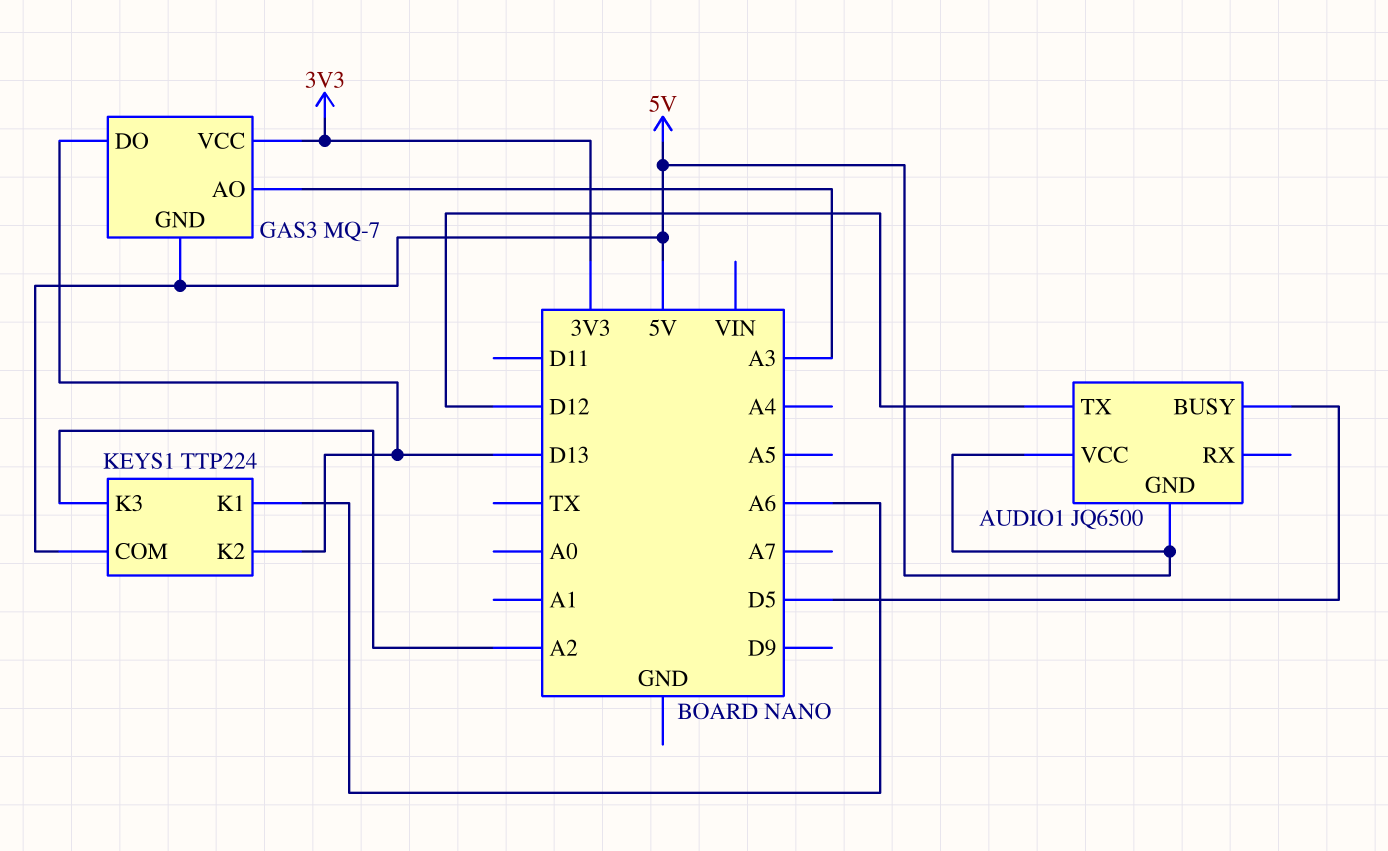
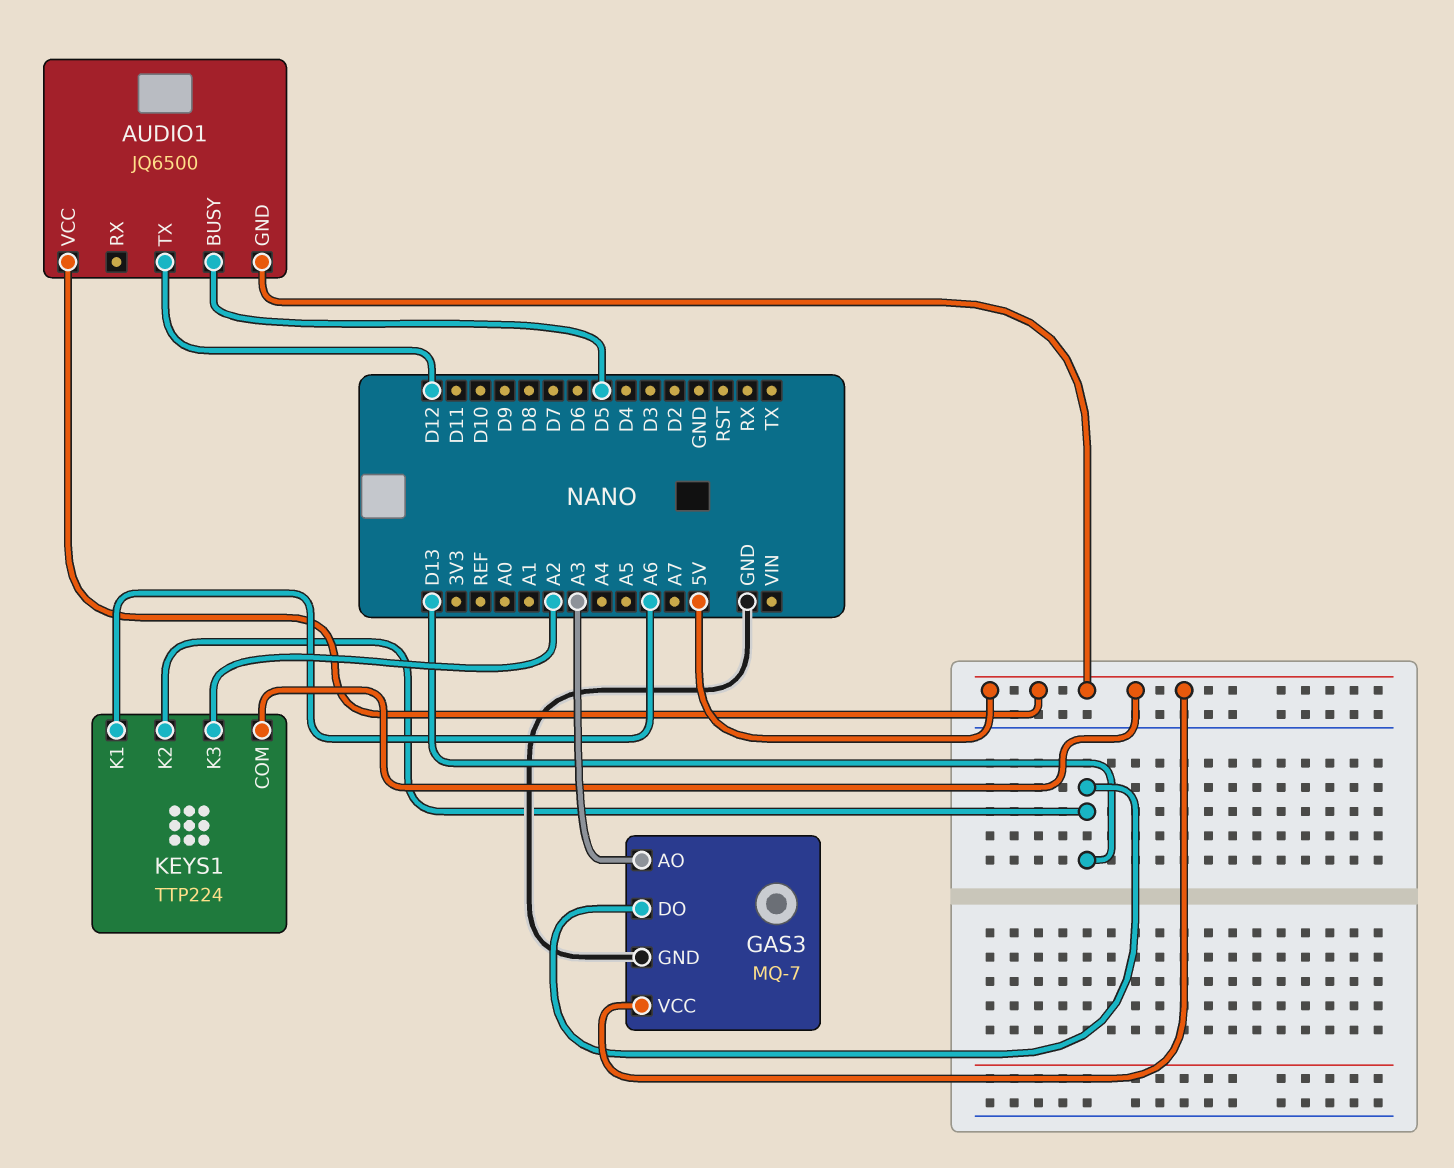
GAS3 pin GND: 5V -> GND
GAS3 pin VCC: 3V3 -> 5V

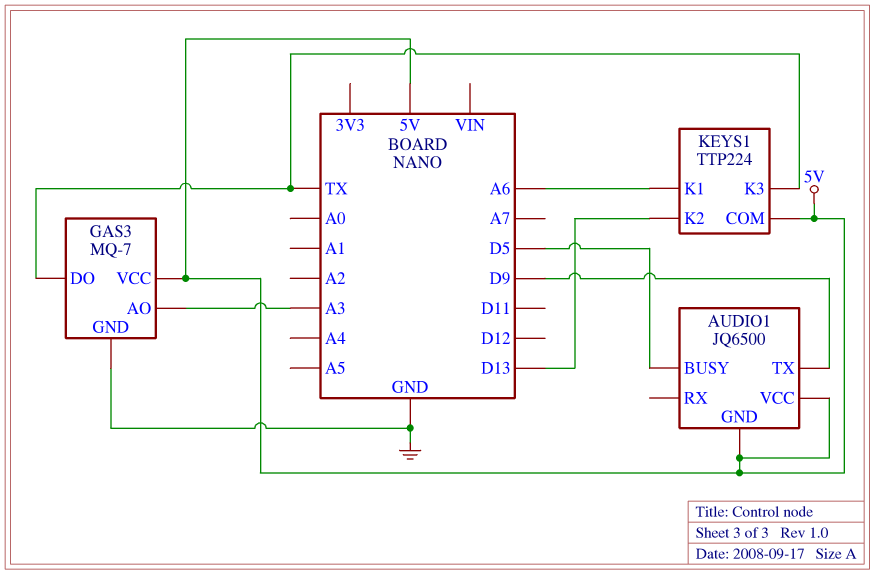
AUDIO1 pin TX: D12 -> D9
GAS3 pin DO: D13 -> TX
KEYS1 pin K3: A2 -> TX

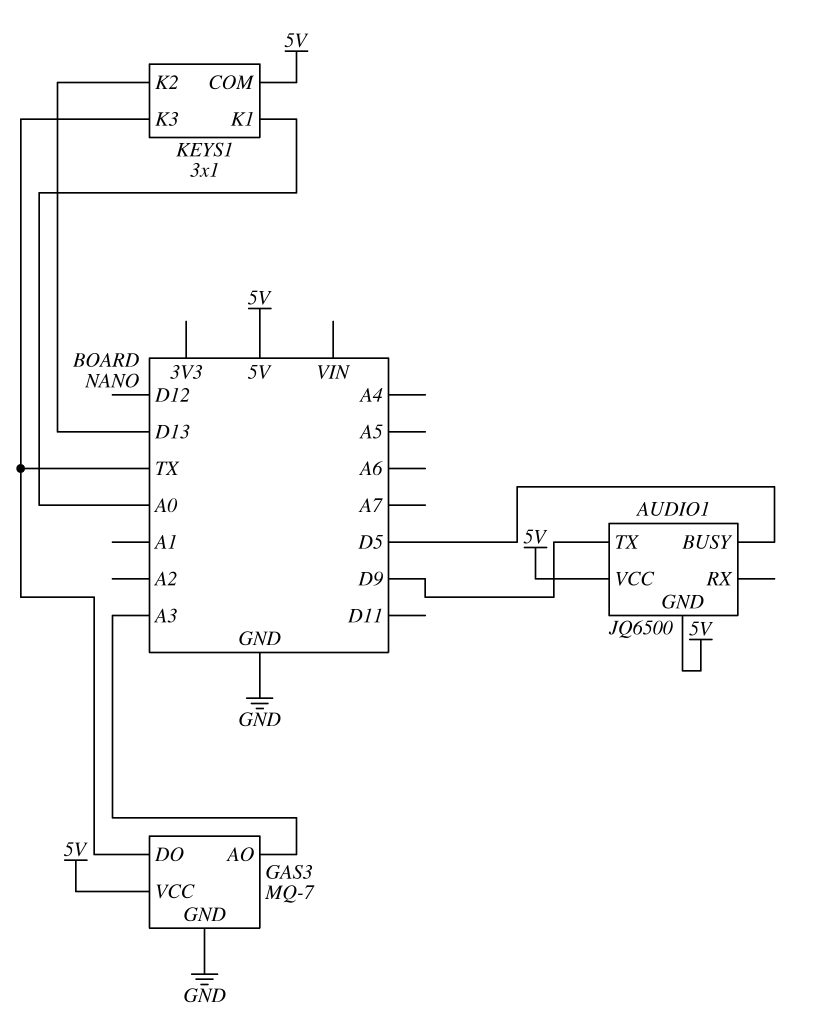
KEYS1: TTP224 -> 3x1
KEYS1 pin K1: A6 -> A0

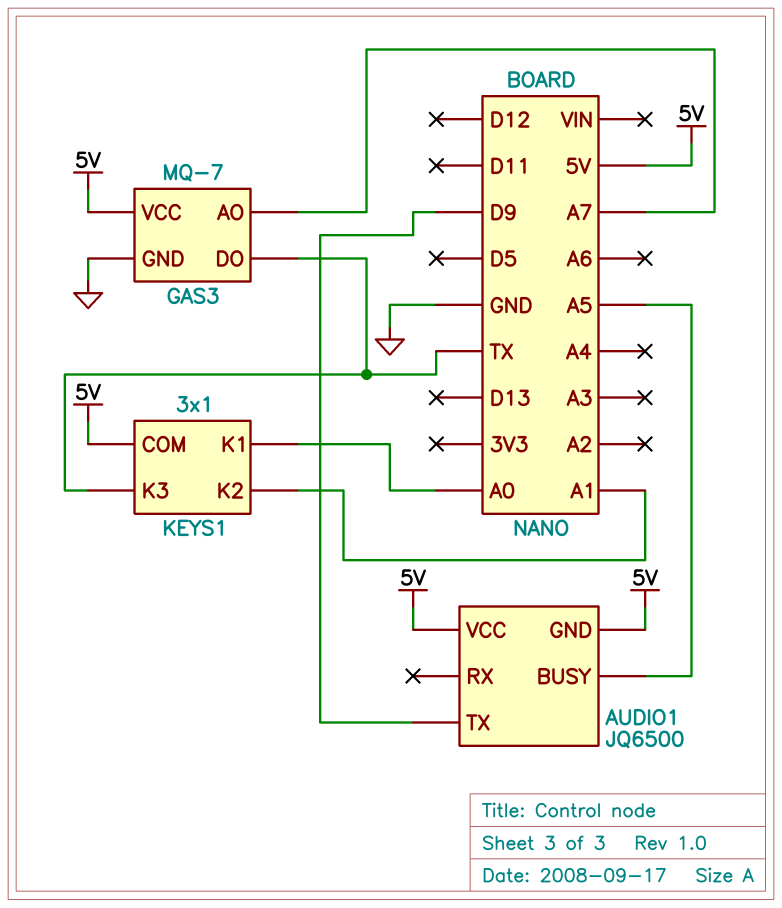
AUDIO1 pin BUSY: D5 -> A5
GAS3 pin AO: A3 -> A7
KEYS1 pin K2: D13 -> A1

